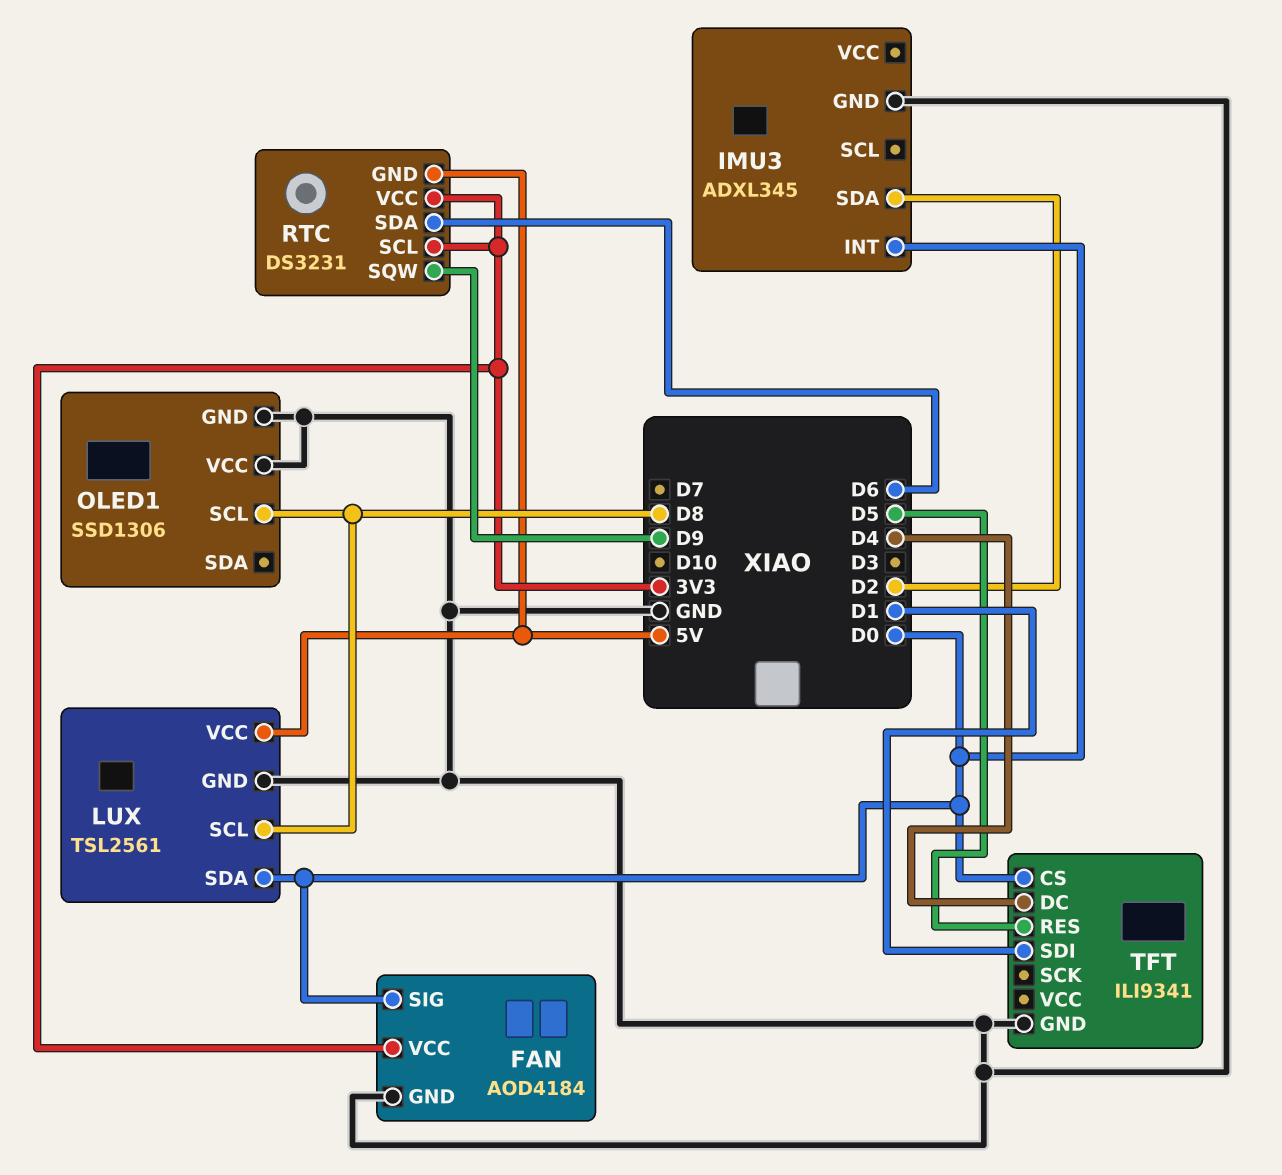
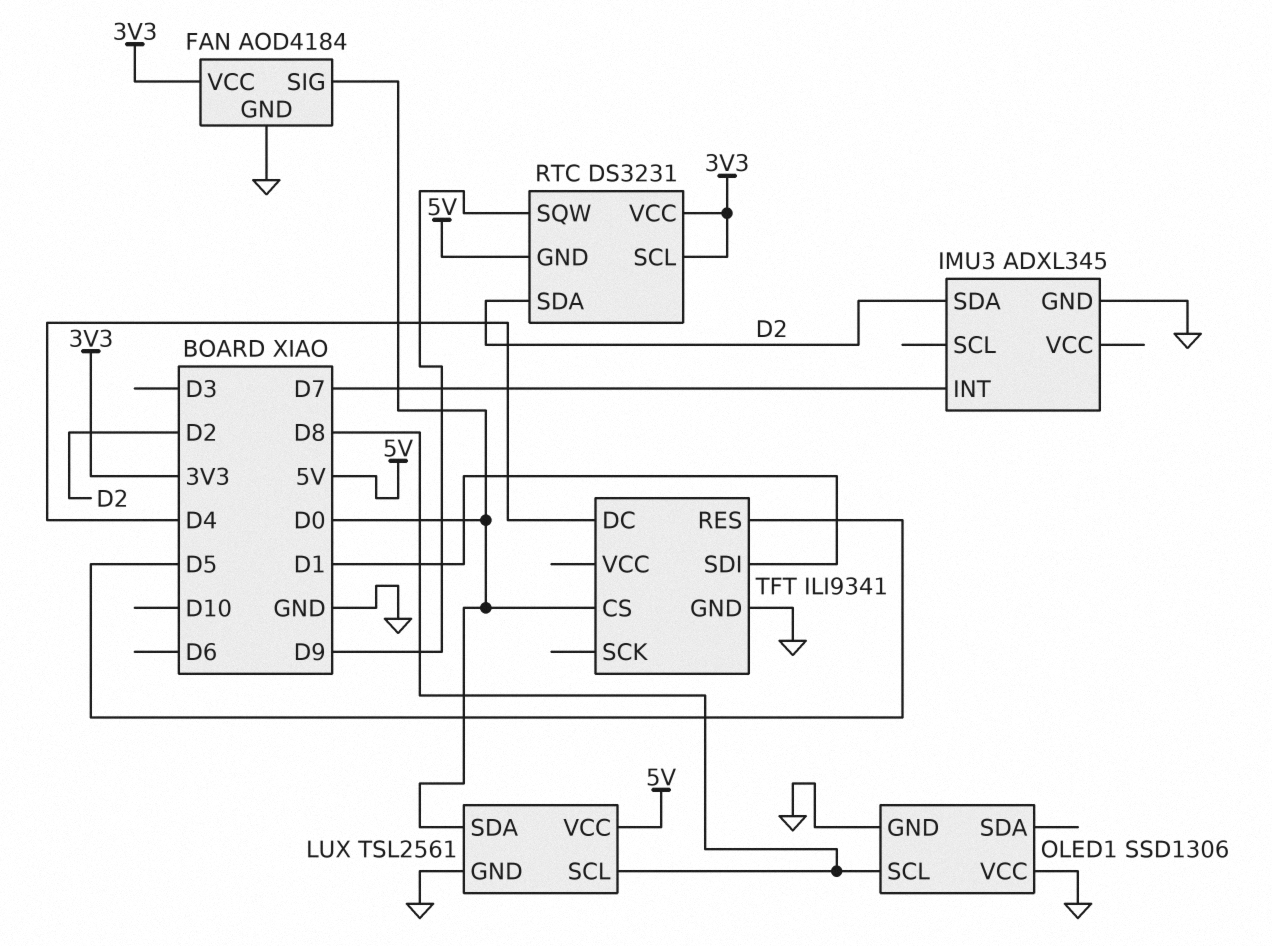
IMU3 pin INT: D0 -> D7
RTC pin SDA: D6 -> D2

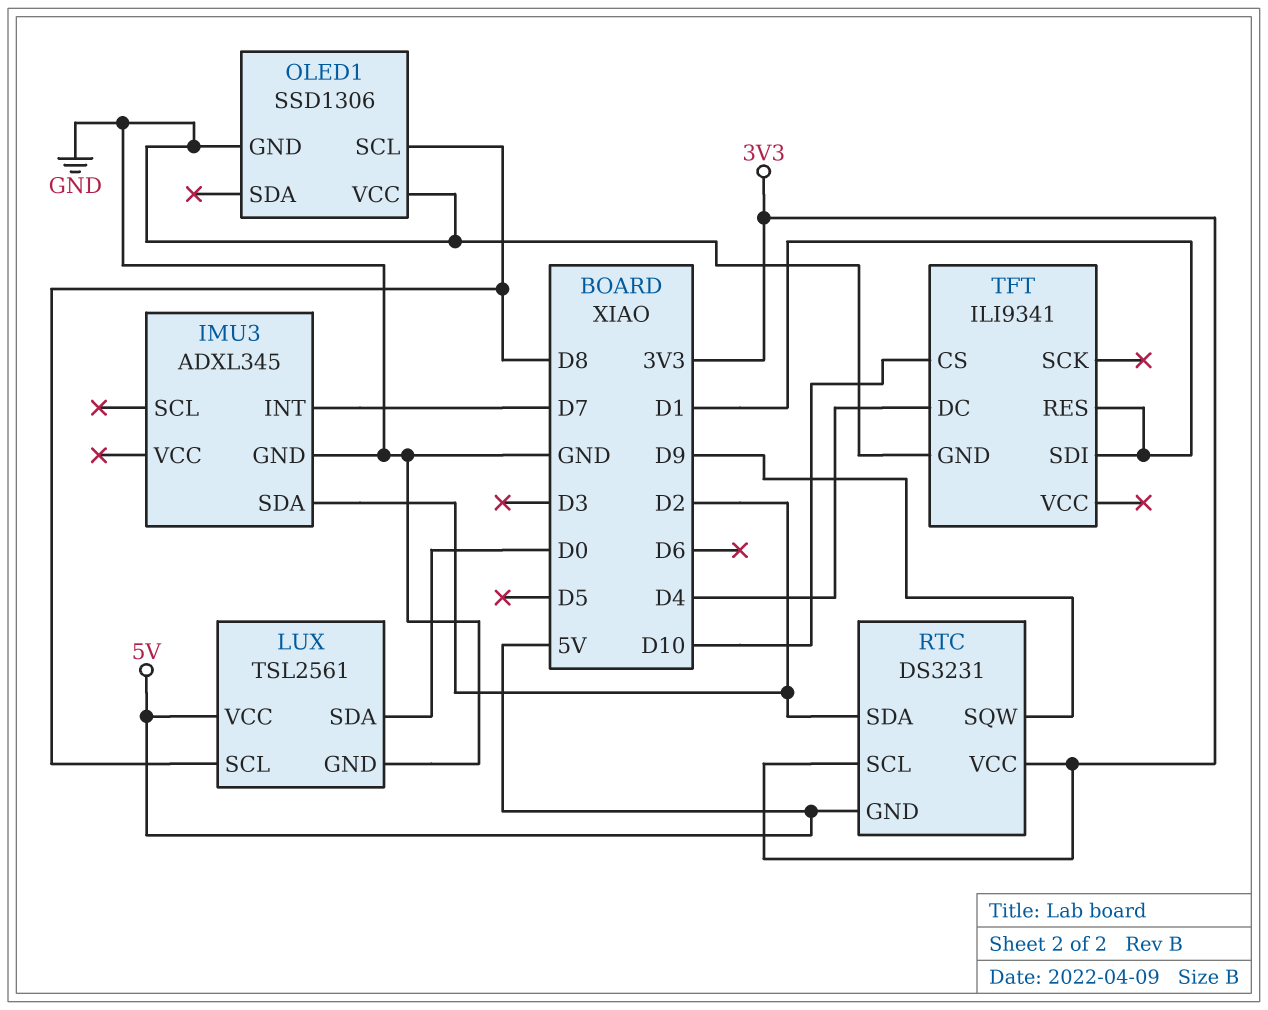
FAN: AOD4184 -> none
FAN pin GND: GND -> none
FAN pin SIG: D0 -> none
FAN pin VCC: 3V3 -> none
TFT pin CS: D0 -> D10
TFT pin RES: D5 -> D1

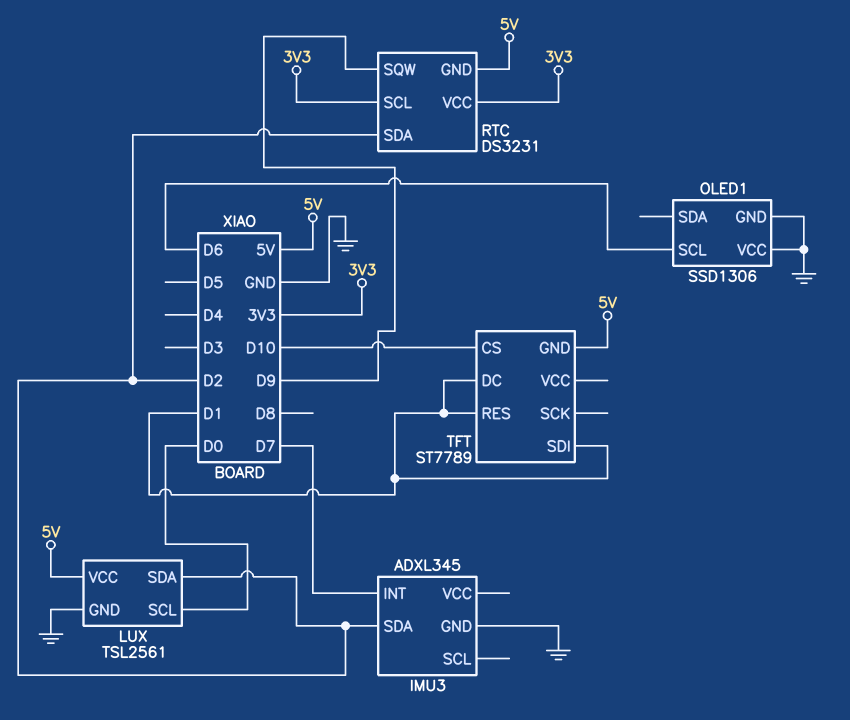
LUX pin SCL: D8 -> D0
LUX pin SDA: D0 -> D2
OLED1 pin SCL: D8 -> D6
TFT: ILI9341 -> ST7789
TFT pin DC: D4 -> D1
TFT pin GND: GND -> 5V

